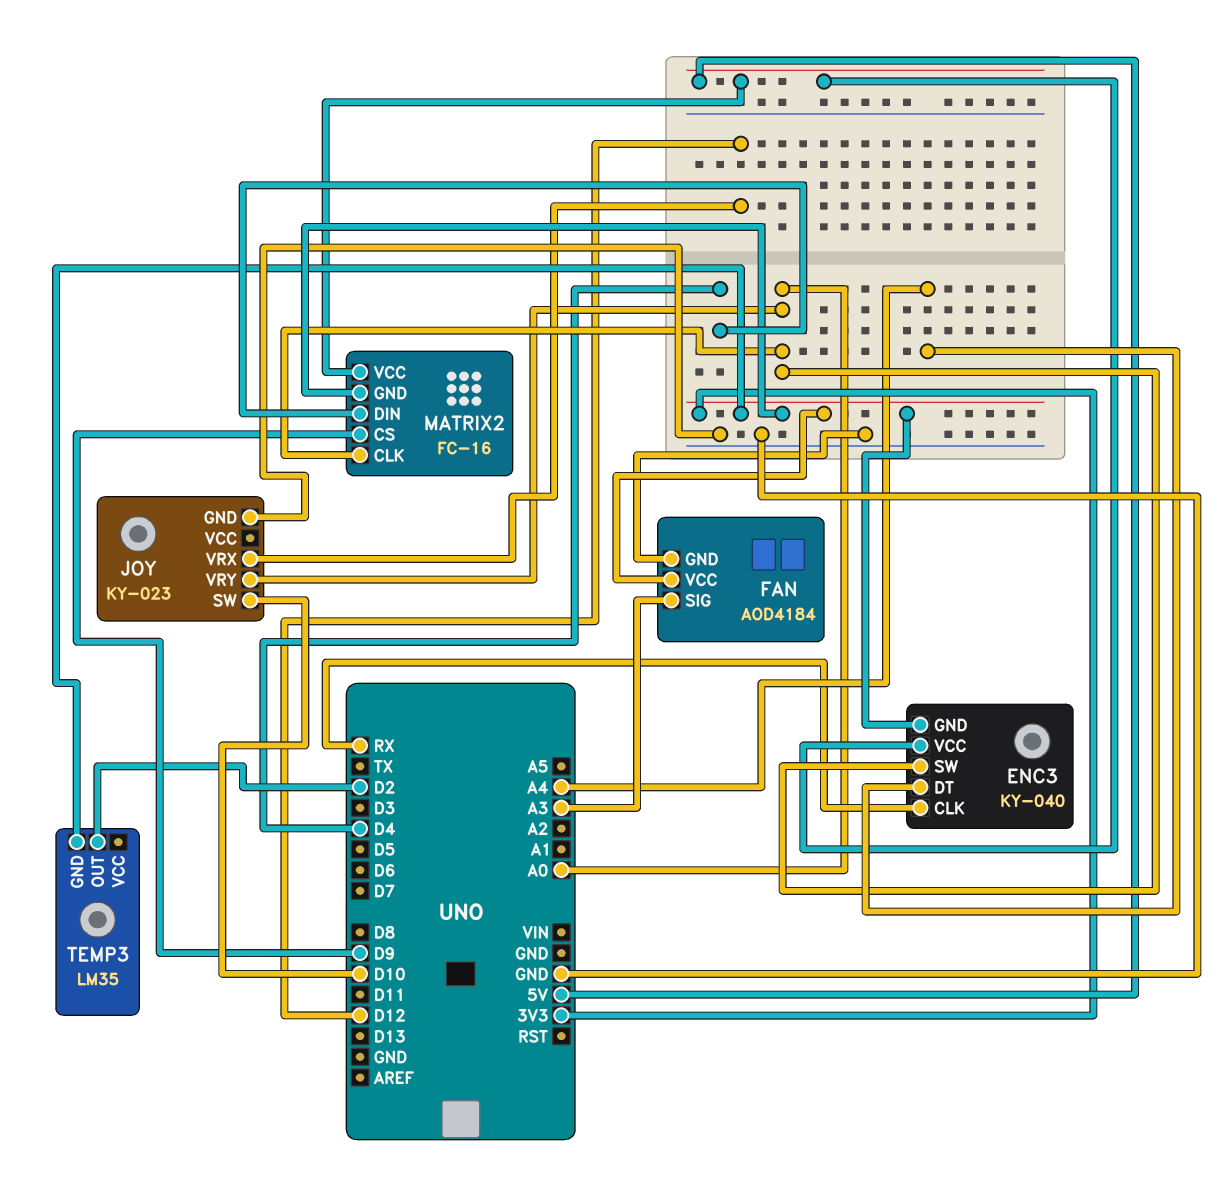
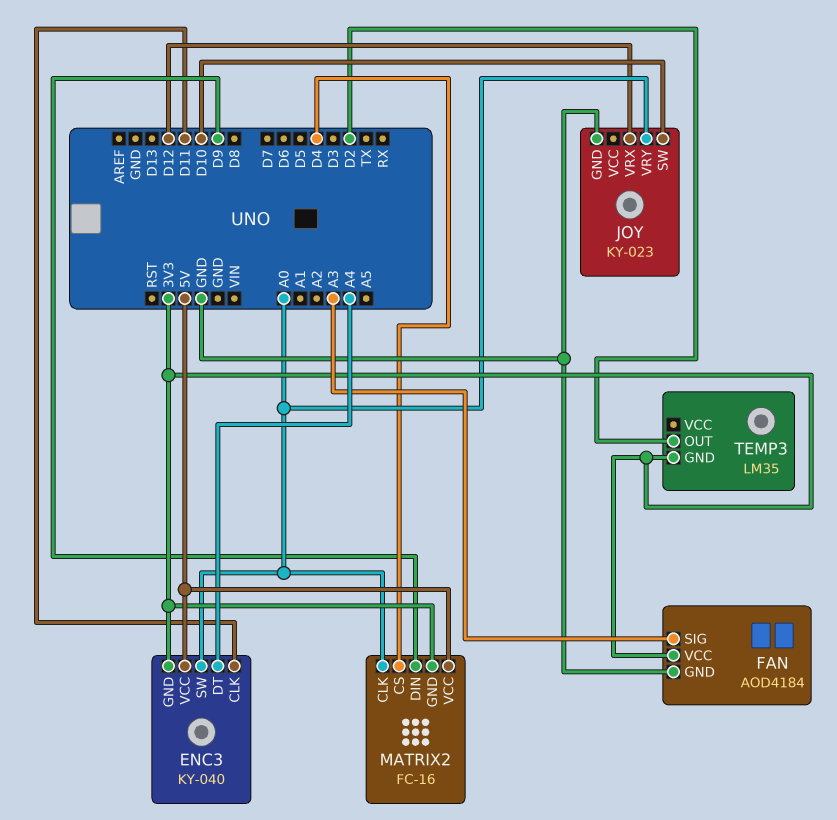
ENC3 pin CLK: RX -> D11
MATRIX2 pin CS: D9 -> D4
MATRIX2 pin DIN: D4 -> D9

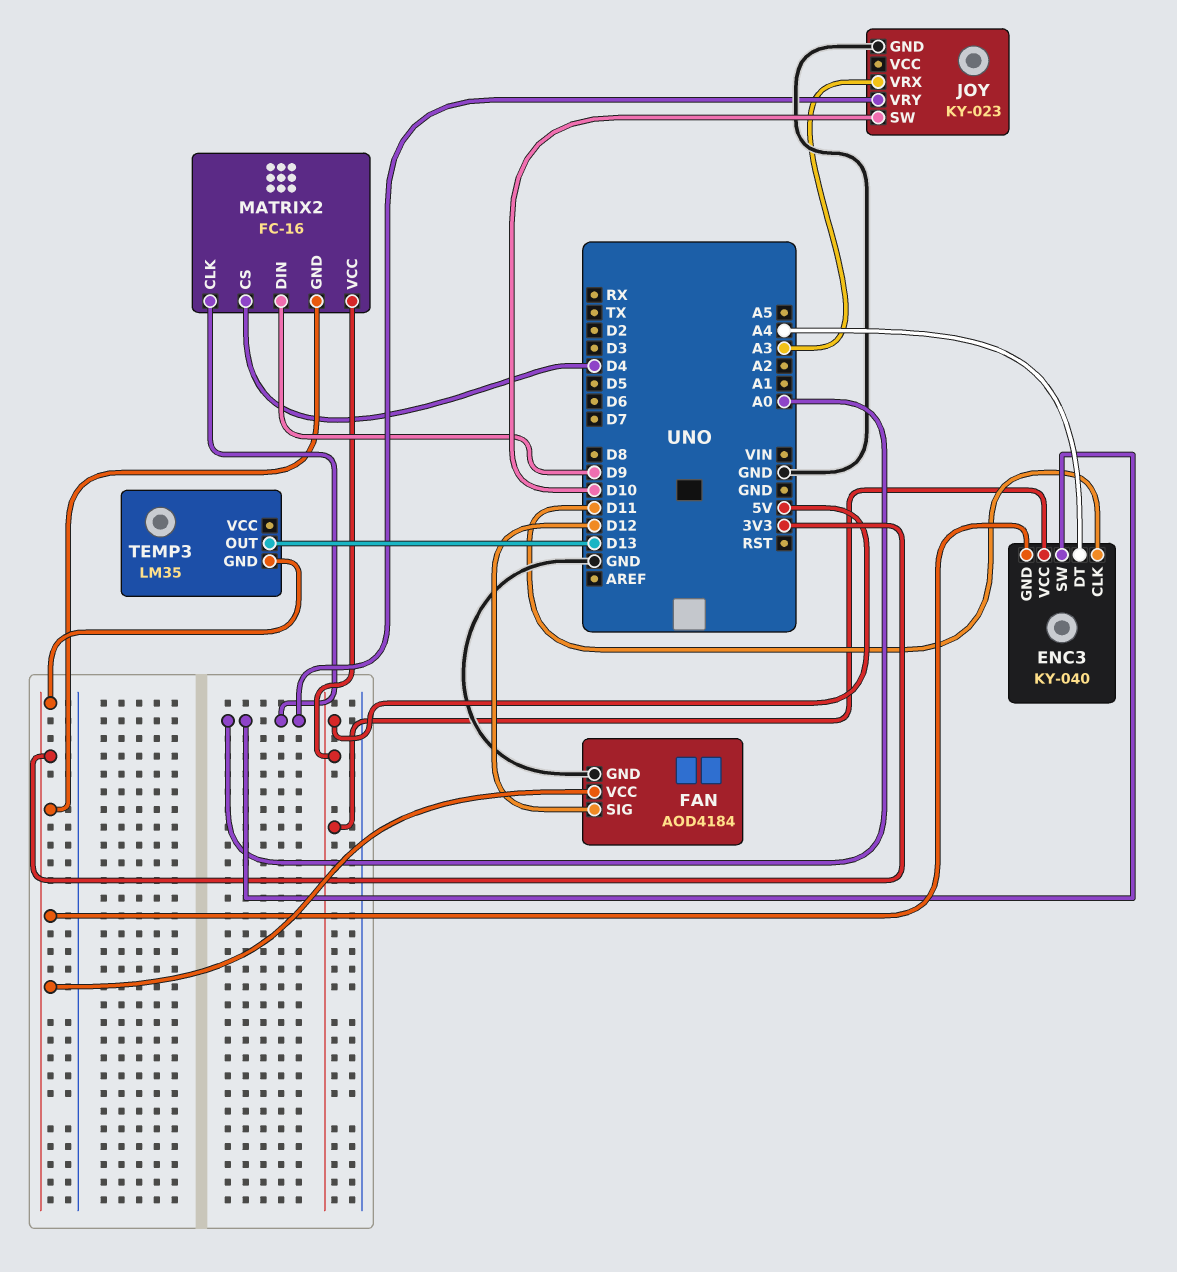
FAN pin SIG: A3 -> D12
JOY pin VRX: D12 -> A3
TEMP3 pin OUT: D2 -> D13

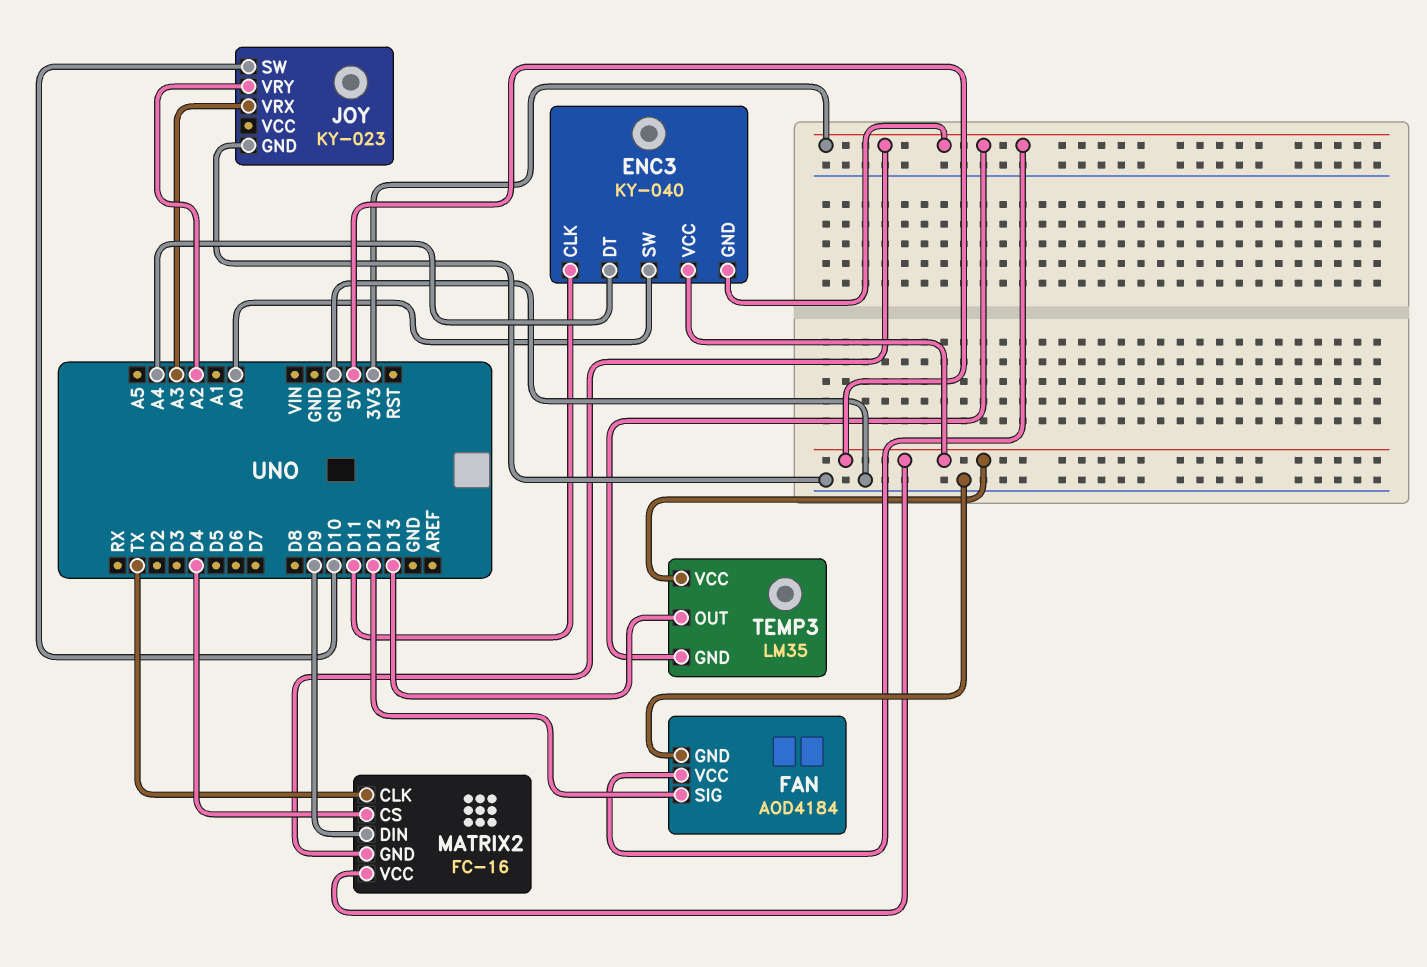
JOY pin VRY: A0 -> A2
MATRIX2 pin CLK: A0 -> TX
TEMP3 pin VCC: none -> 5V

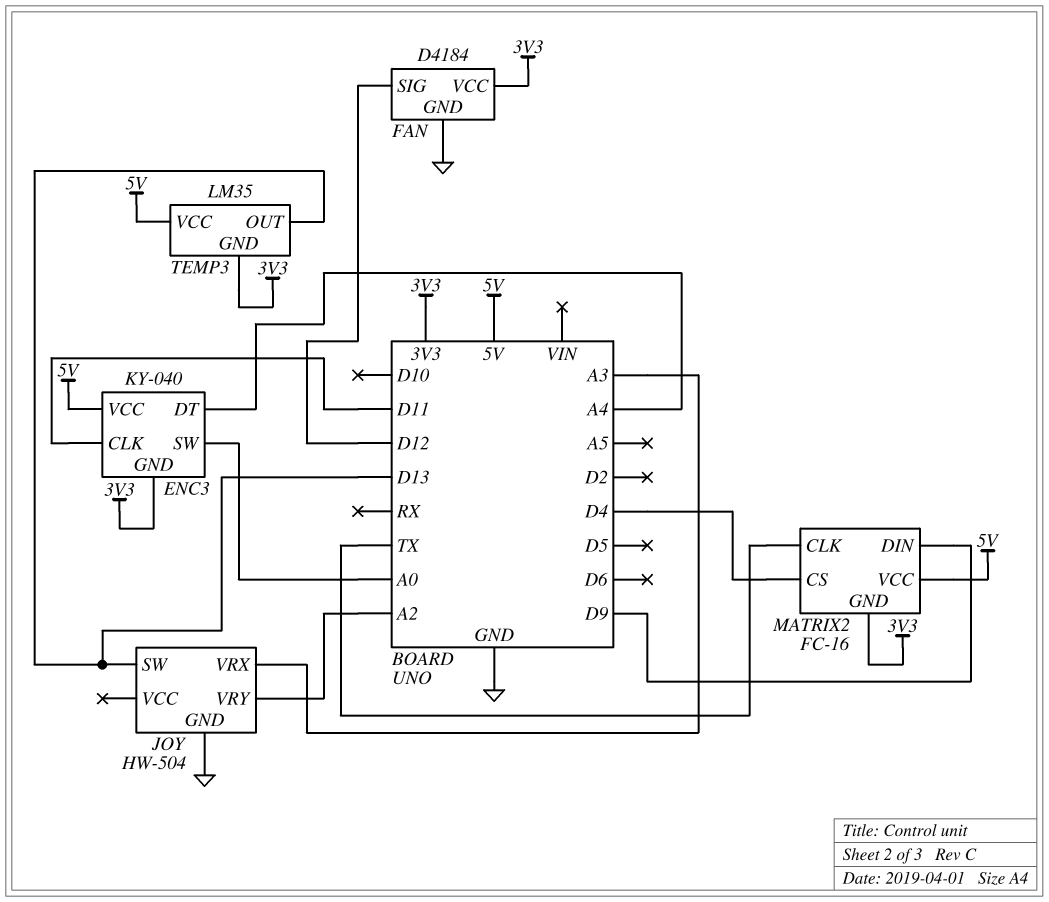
FAN: AOD4184 -> D4184
JOY: KY-023 -> HW-504
JOY pin SW: D10 -> D13

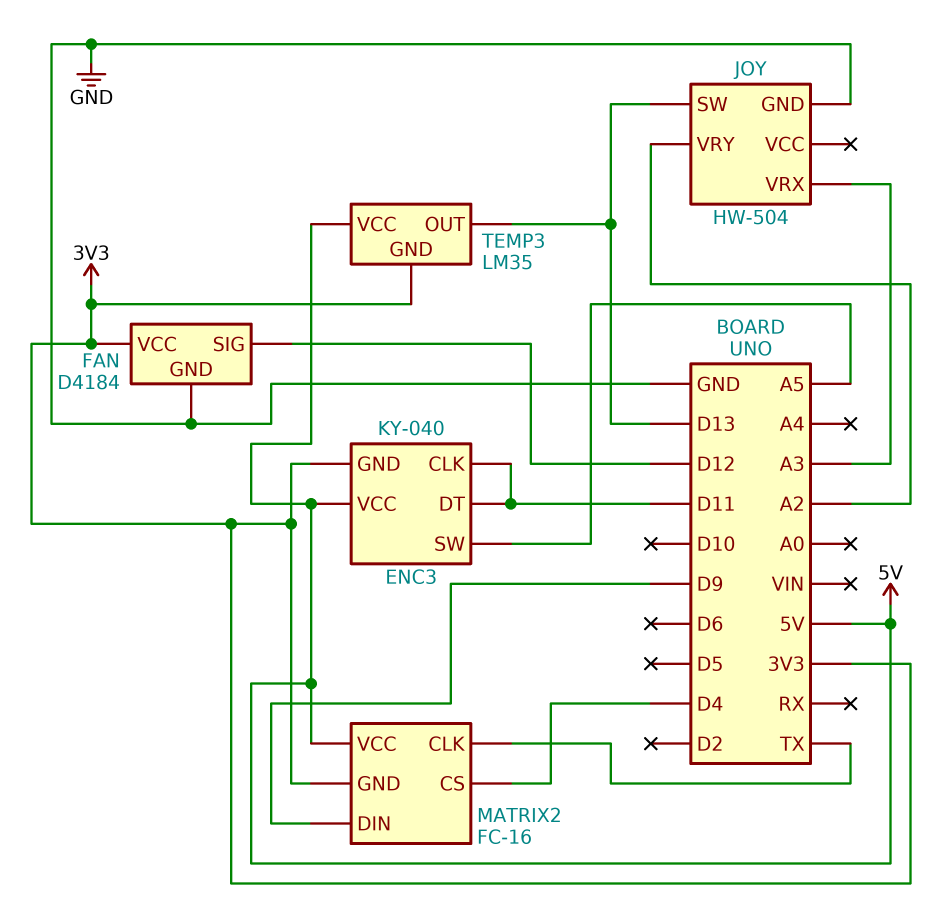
ENC3 pin DT: A4 -> D11
ENC3 pin SW: A0 -> A5

